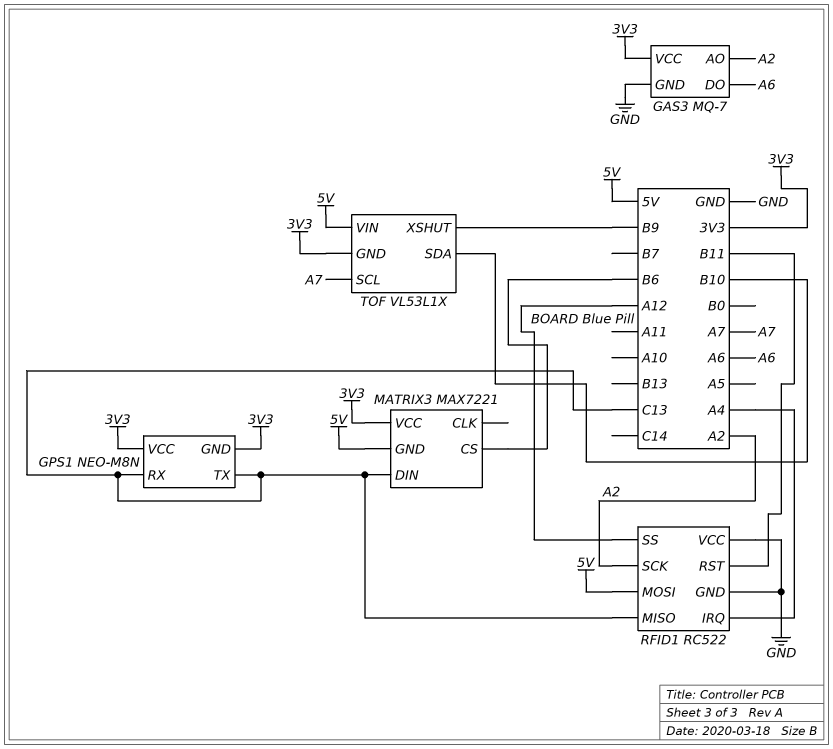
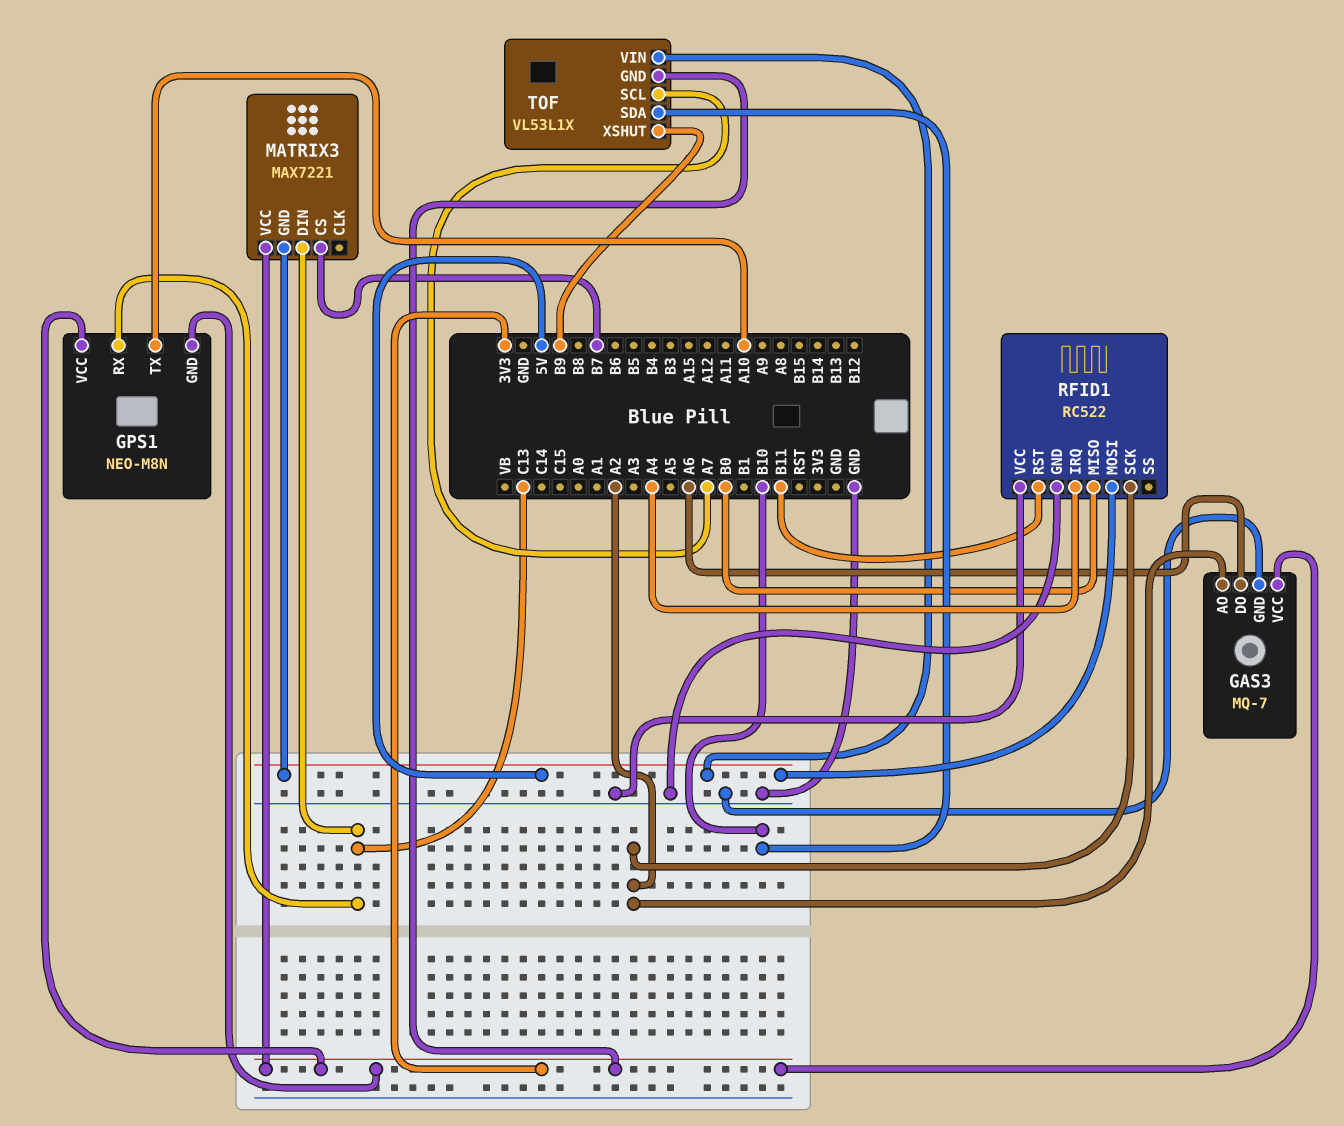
GPS1 pin TX: C13 -> A10
MATRIX3 pin CS: B6 -> B7
RFID1 pin MISO: C13 -> B0
RFID1 pin SS: A12 -> none

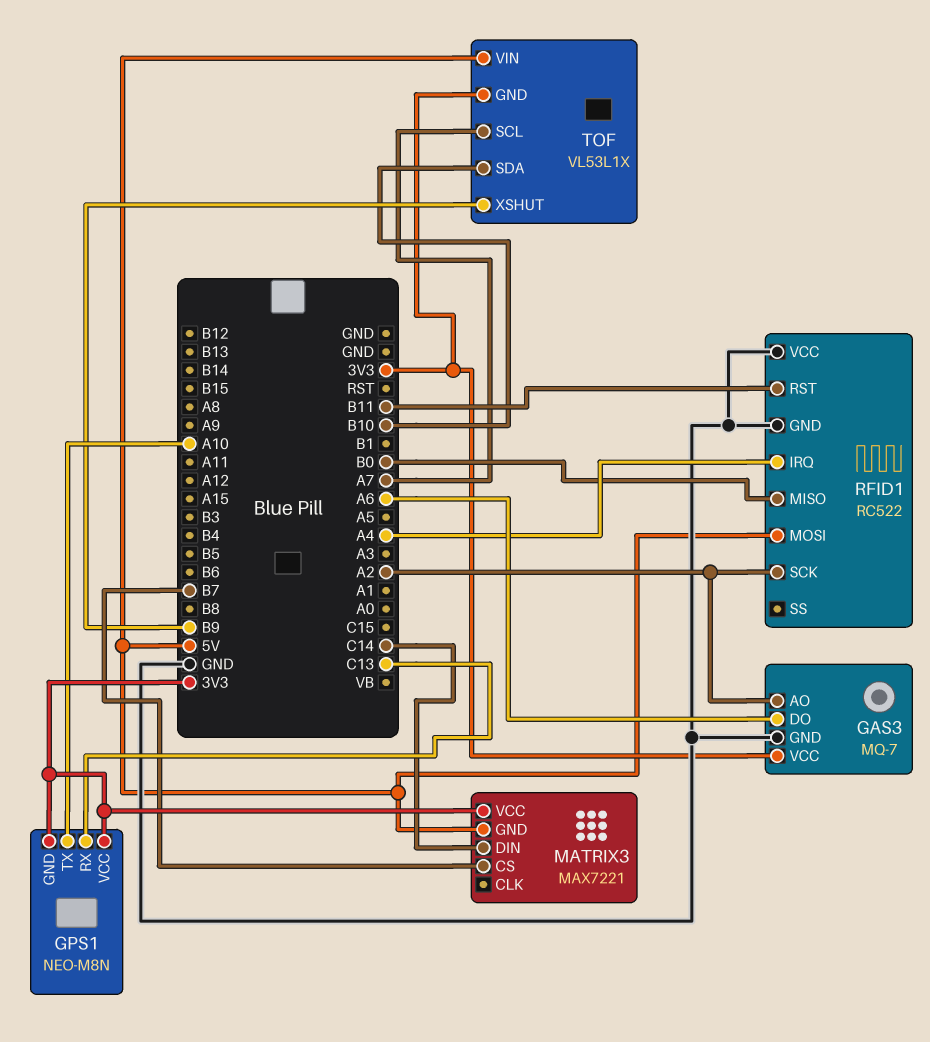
MATRIX3 pin DIN: C13 -> C14

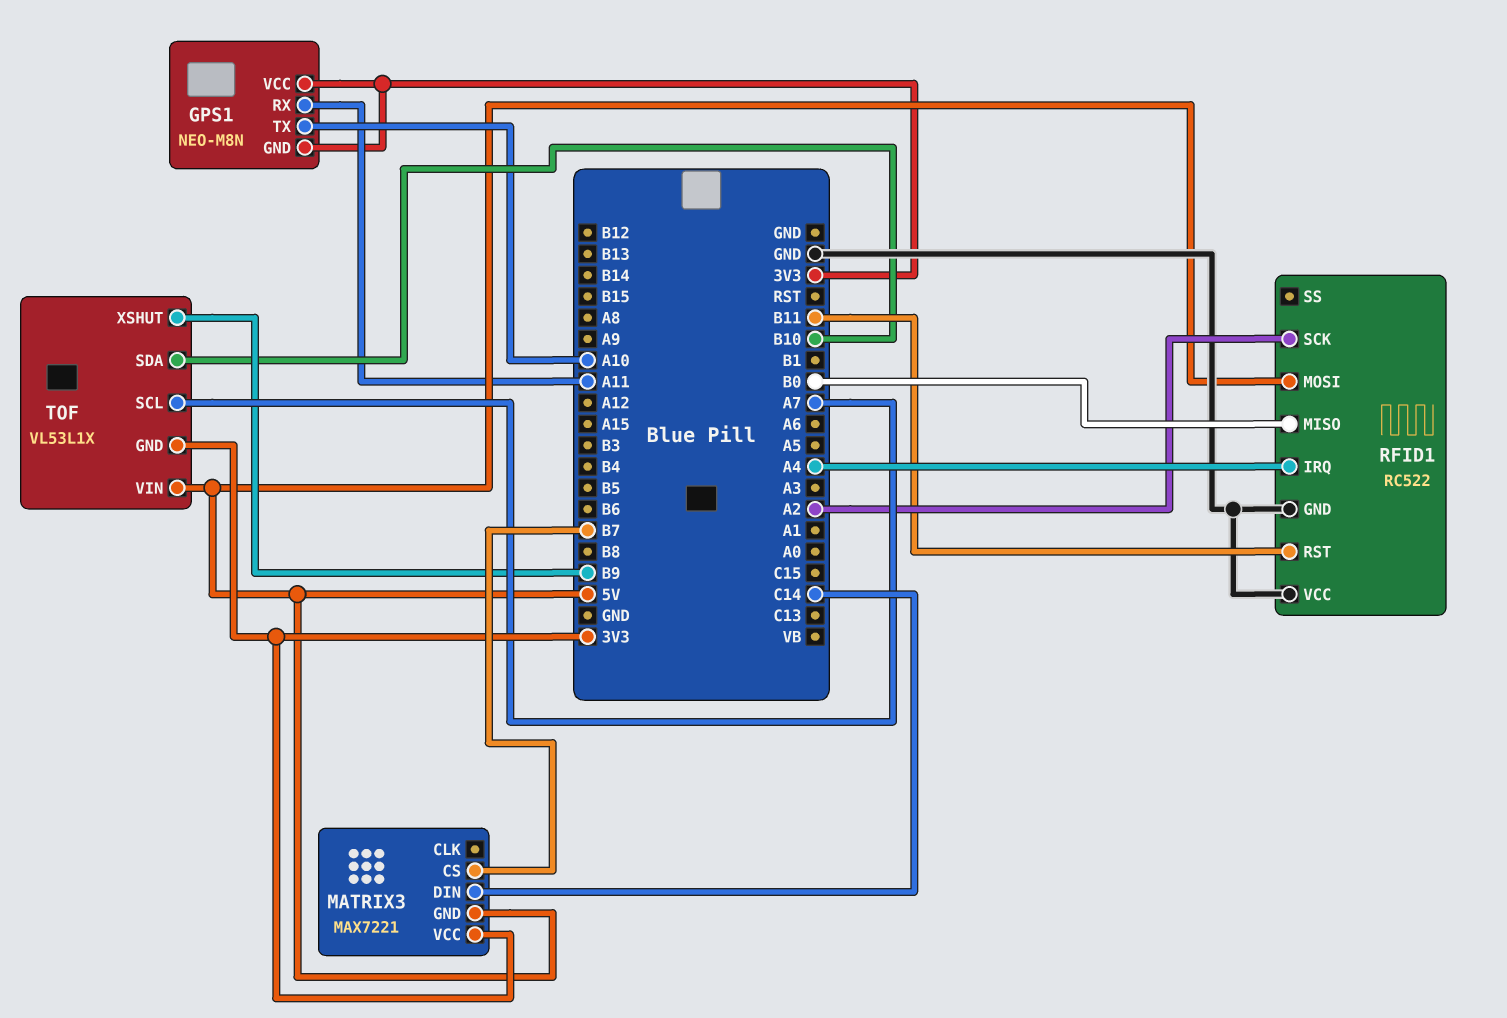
GAS3: MQ-7 -> none
GAS3 pin AO: A2 -> none
GAS3 pin DO: A6 -> none
GAS3 pin GND: GND -> none
GAS3 pin VCC: 3V3 -> none
GPS1 pin RX: C13 -> A11

